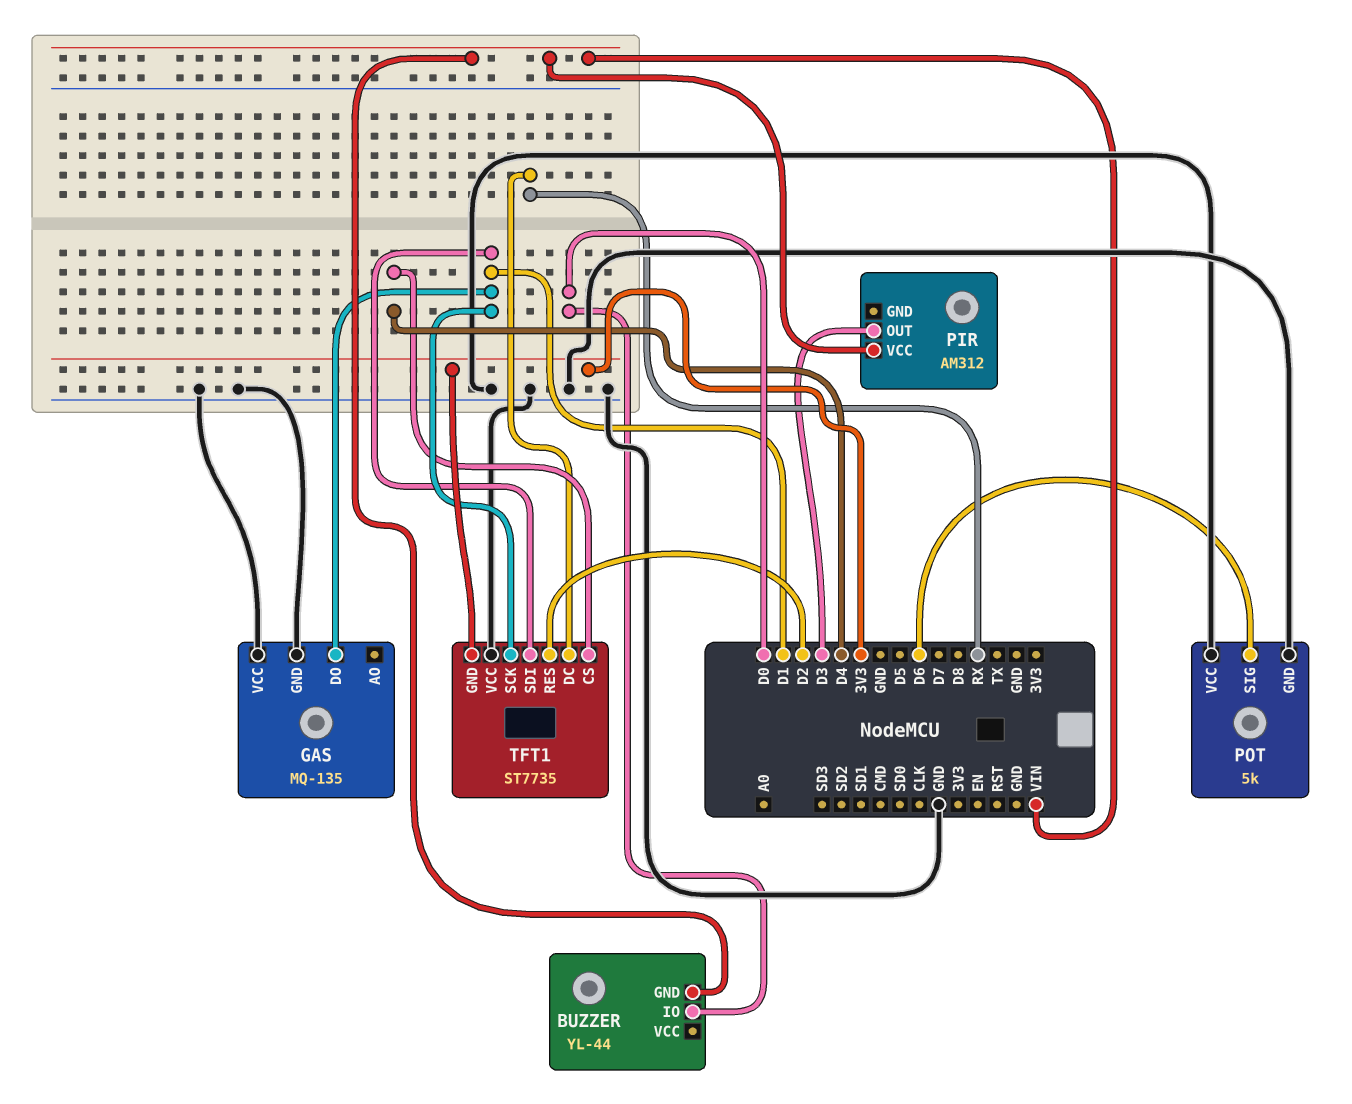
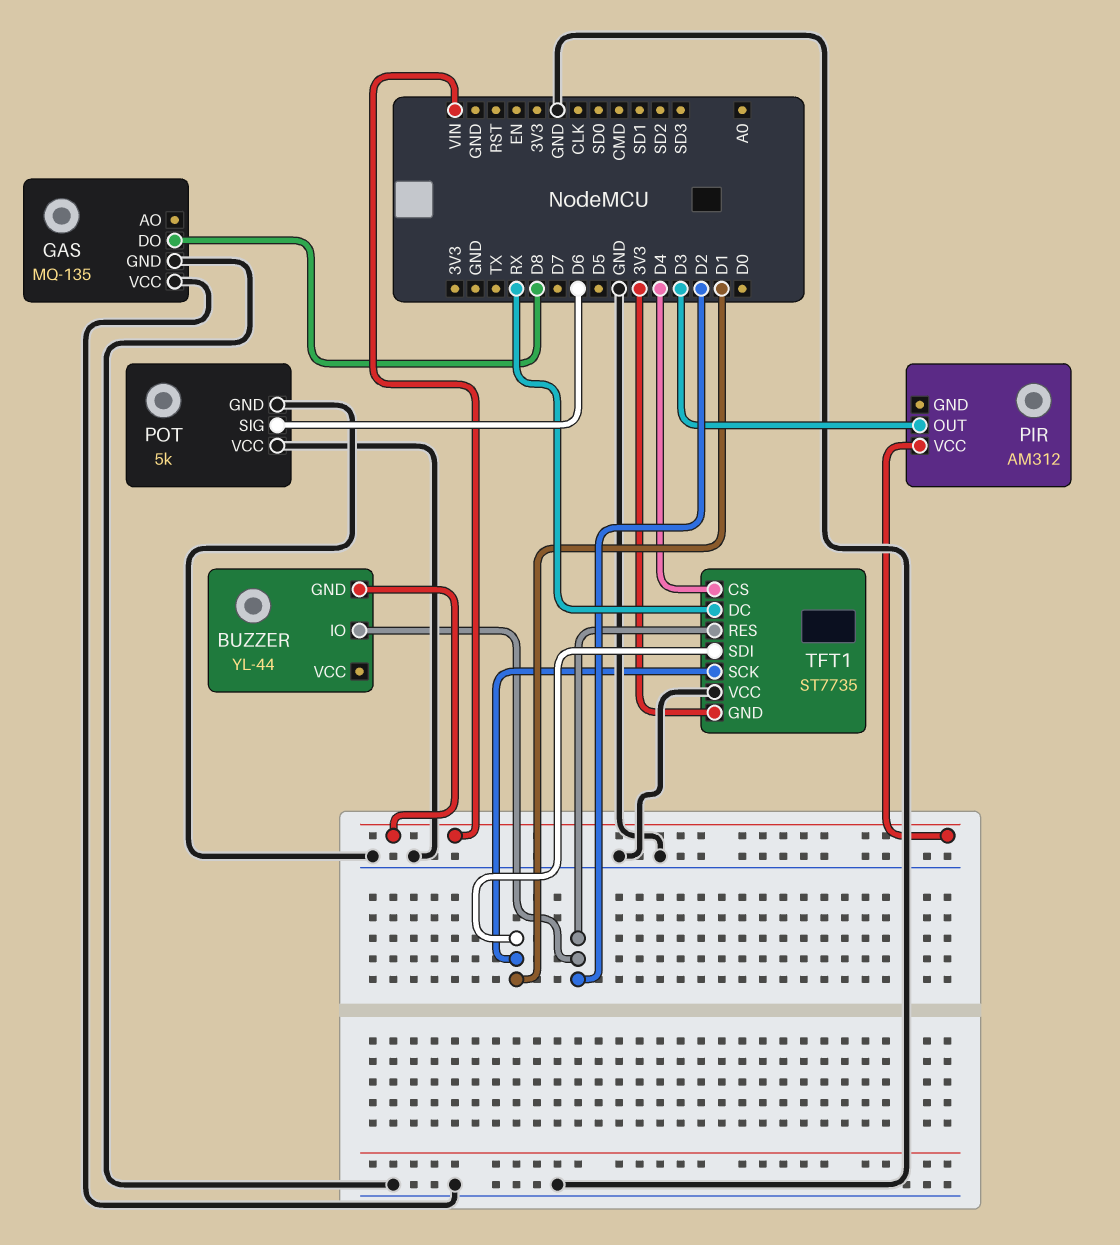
BUZZER pin IO: D0 -> D2
GAS pin DO: D1 -> D8

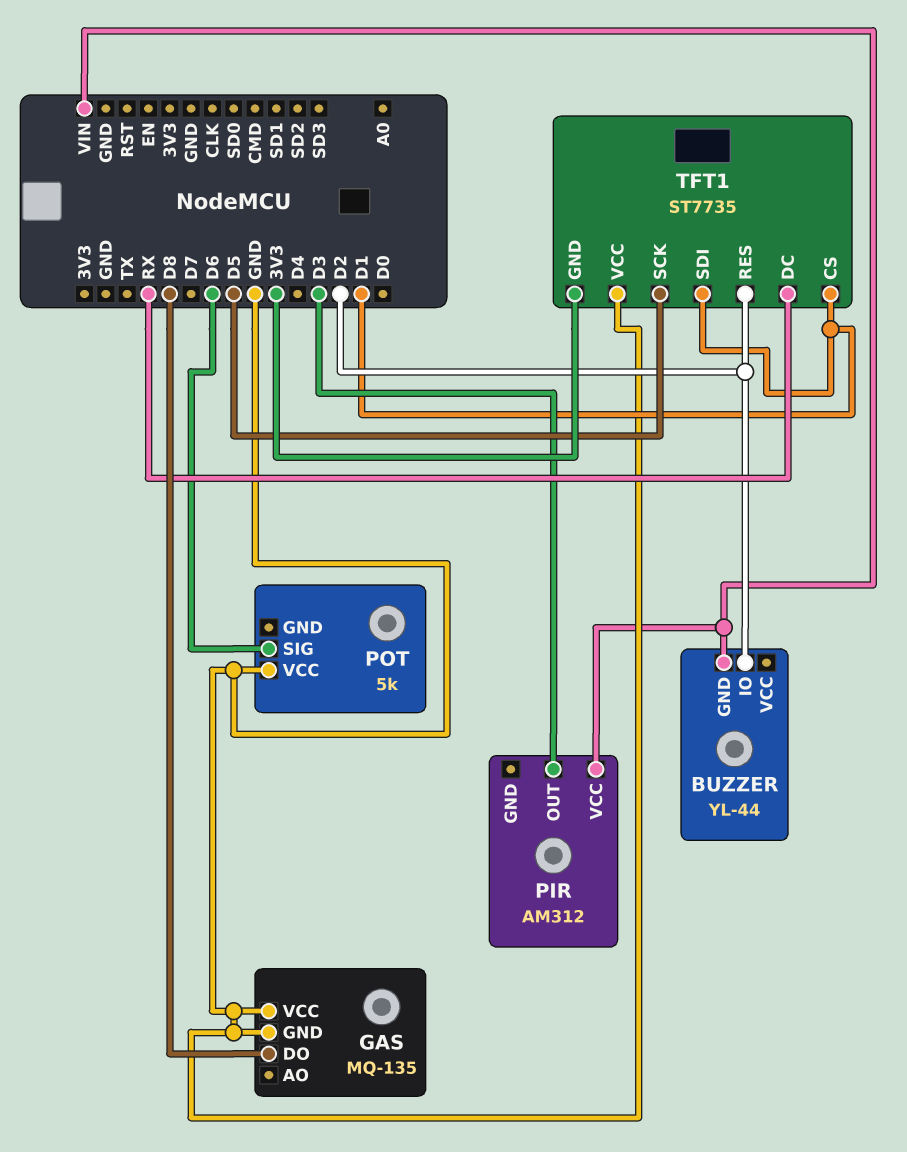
POT pin GND: GND -> none
TFT1 pin CS: D4 -> D1
TFT1 pin SCK: D1 -> D5

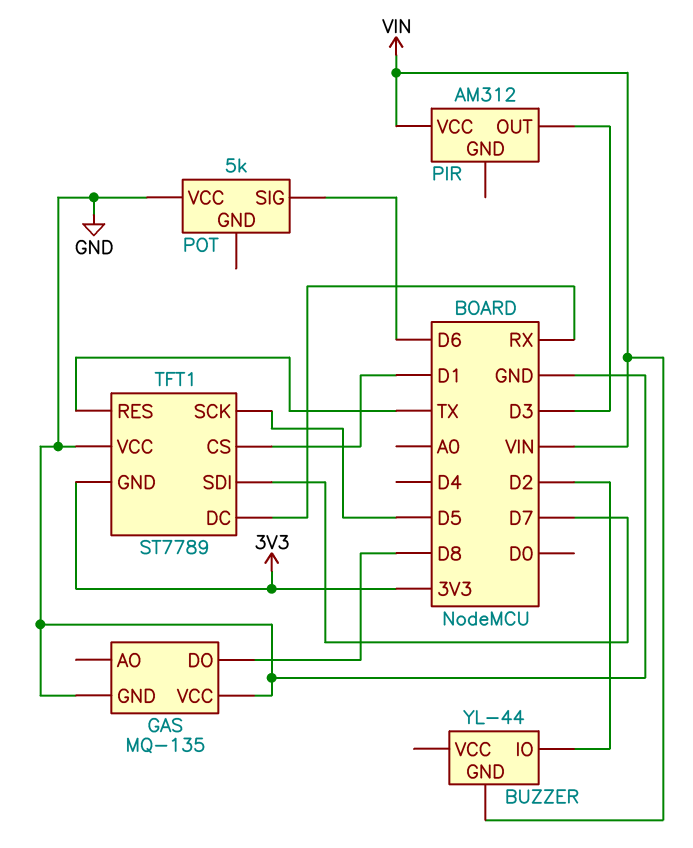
TFT1: ST7735 -> ST7789
TFT1 pin RES: D2 -> TX
TFT1 pin SDI: D1 -> D7

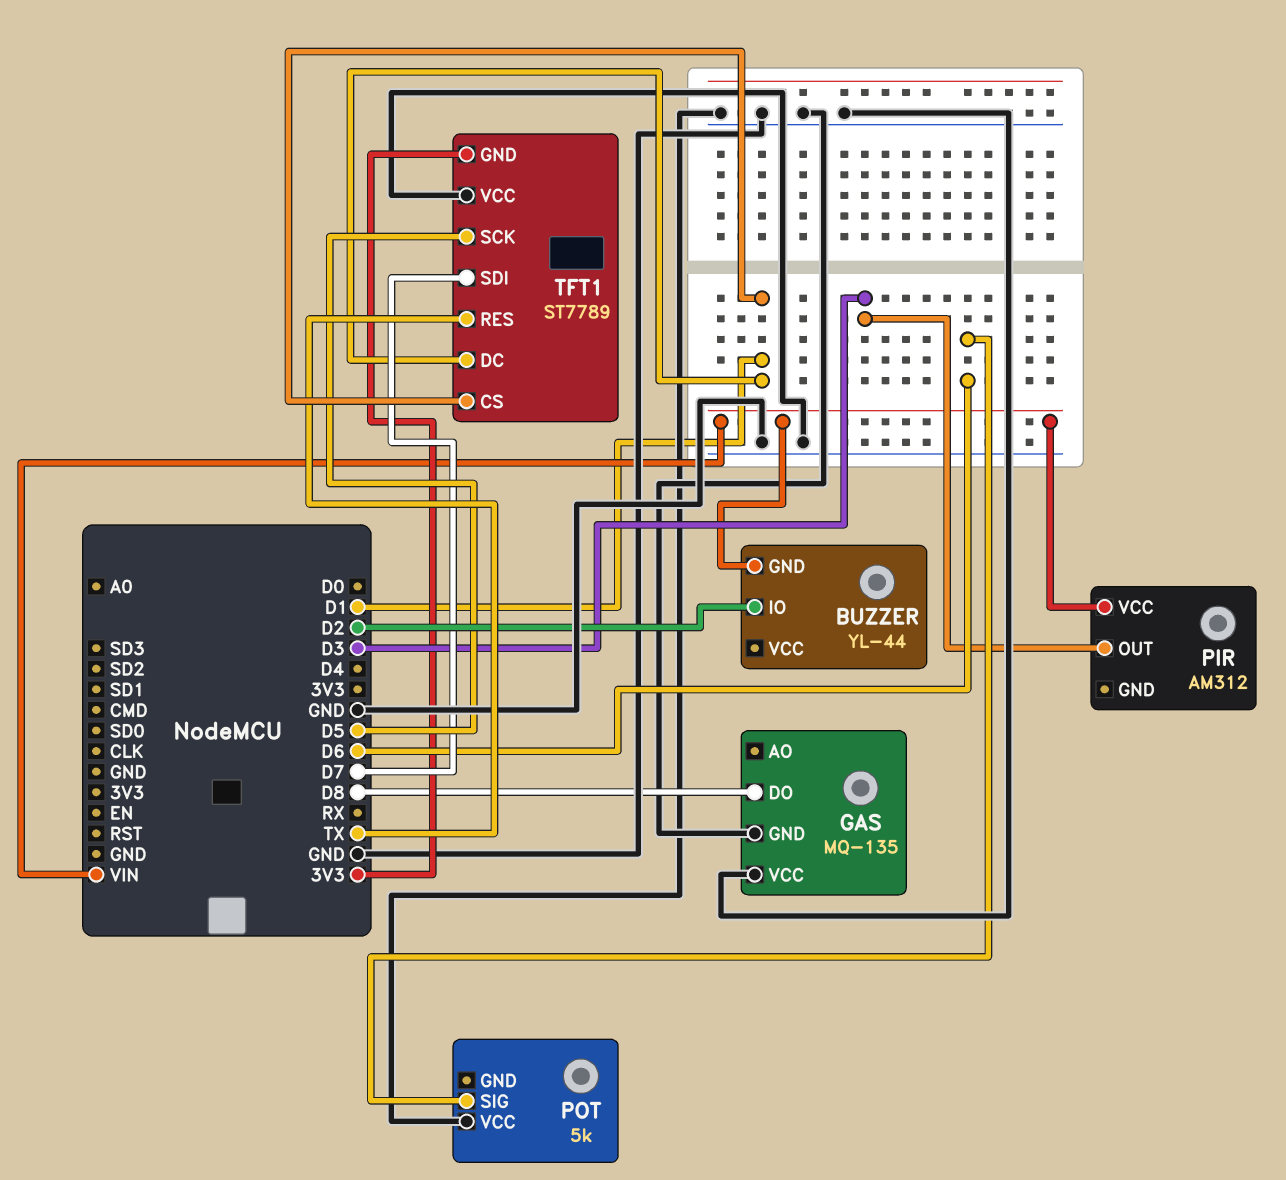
TFT1 pin DC: RX -> D1

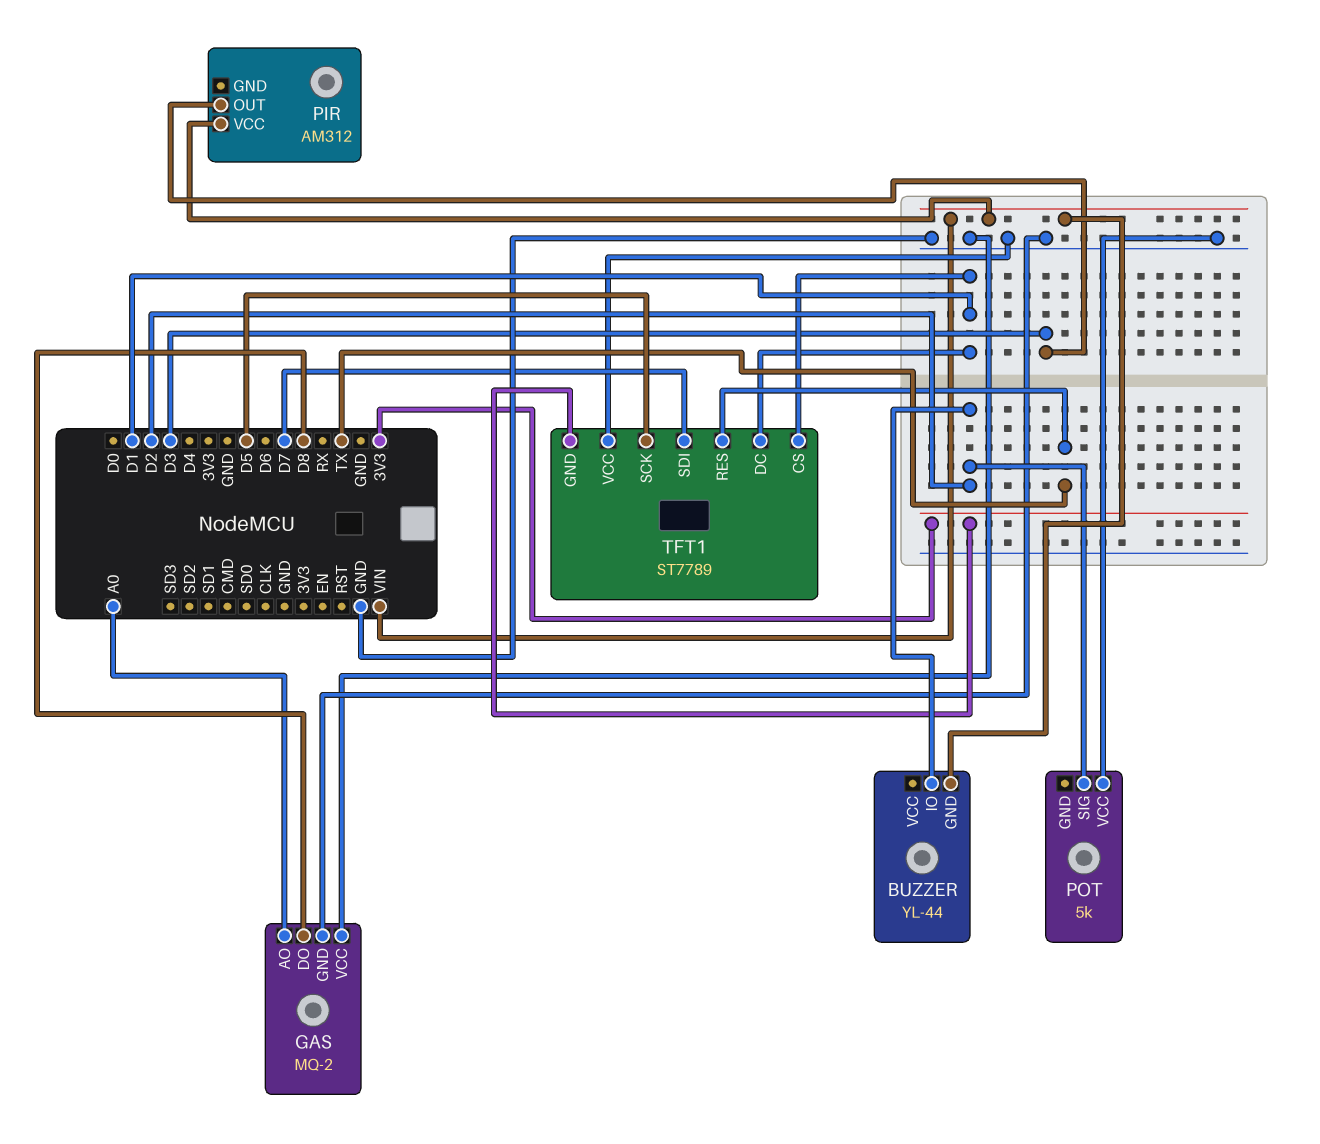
GAS: MQ-135 -> MQ-2
GAS pin AO: none -> A0
POT pin SIG: D6 -> D2

